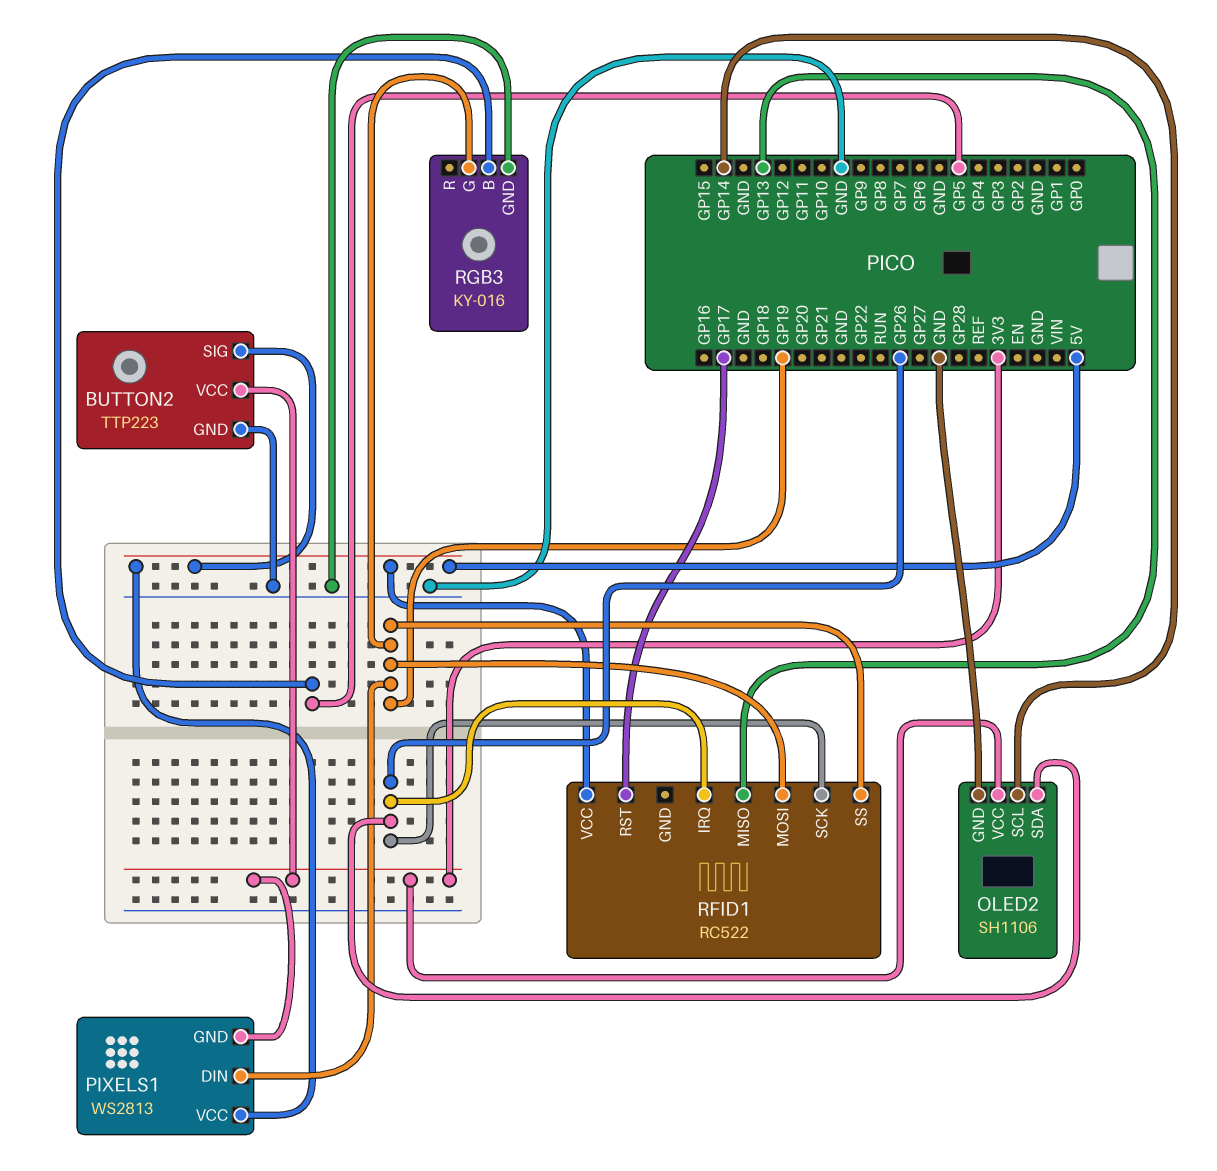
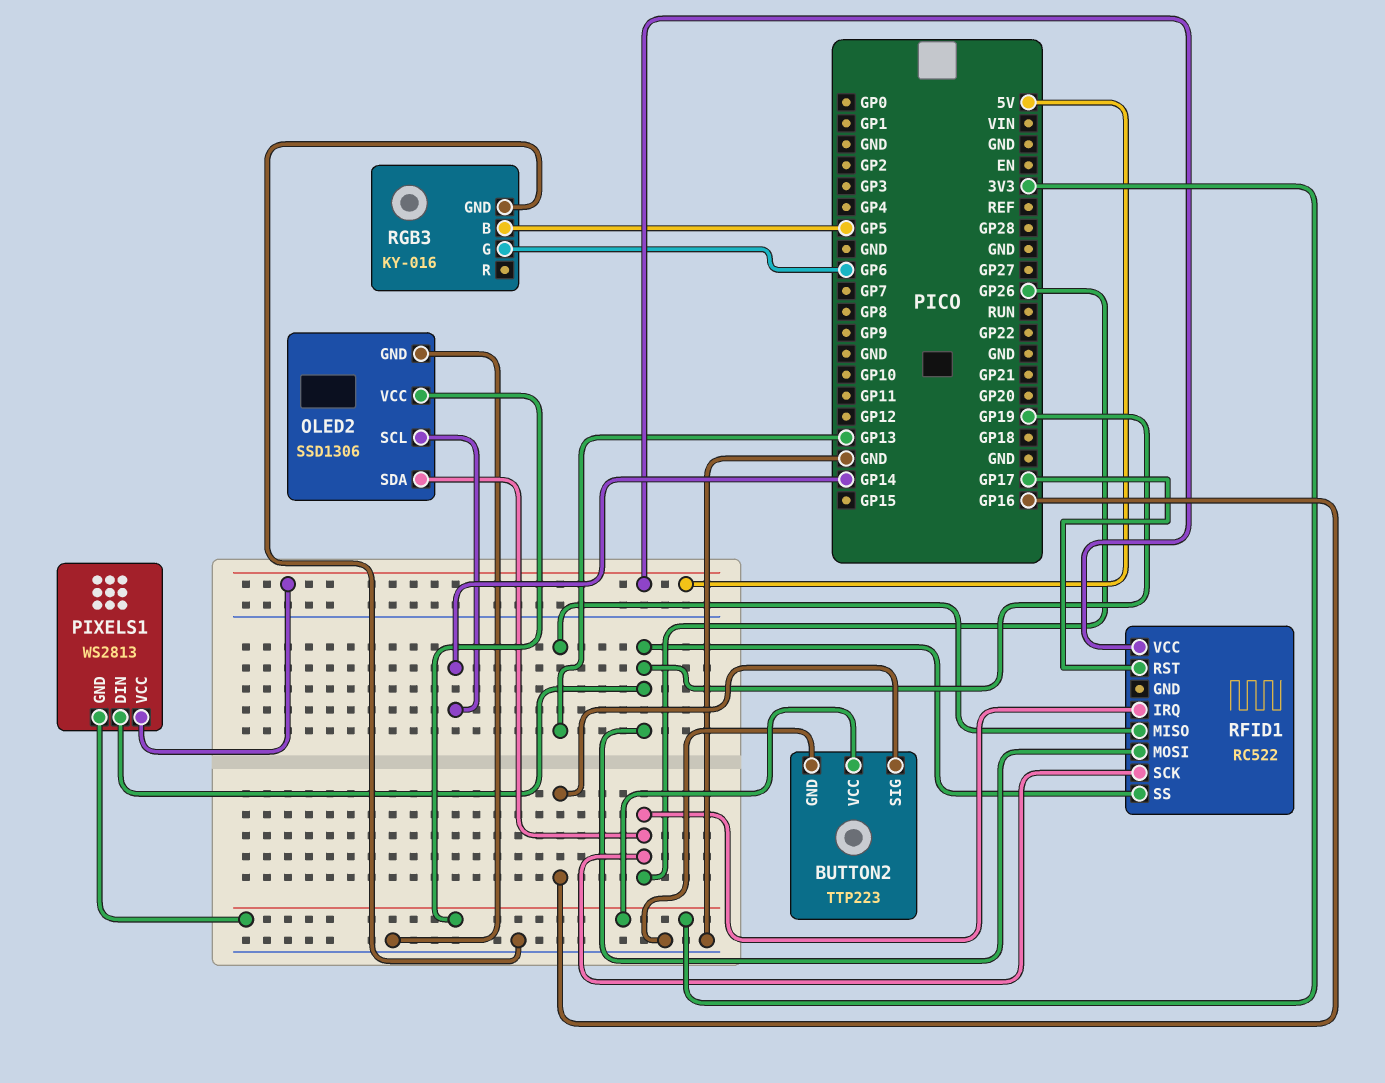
BUTTON2 pin SIG: 5V -> GP16
OLED2: SH1106 -> SSD1306
RGB3 pin G: GP19 -> GP6

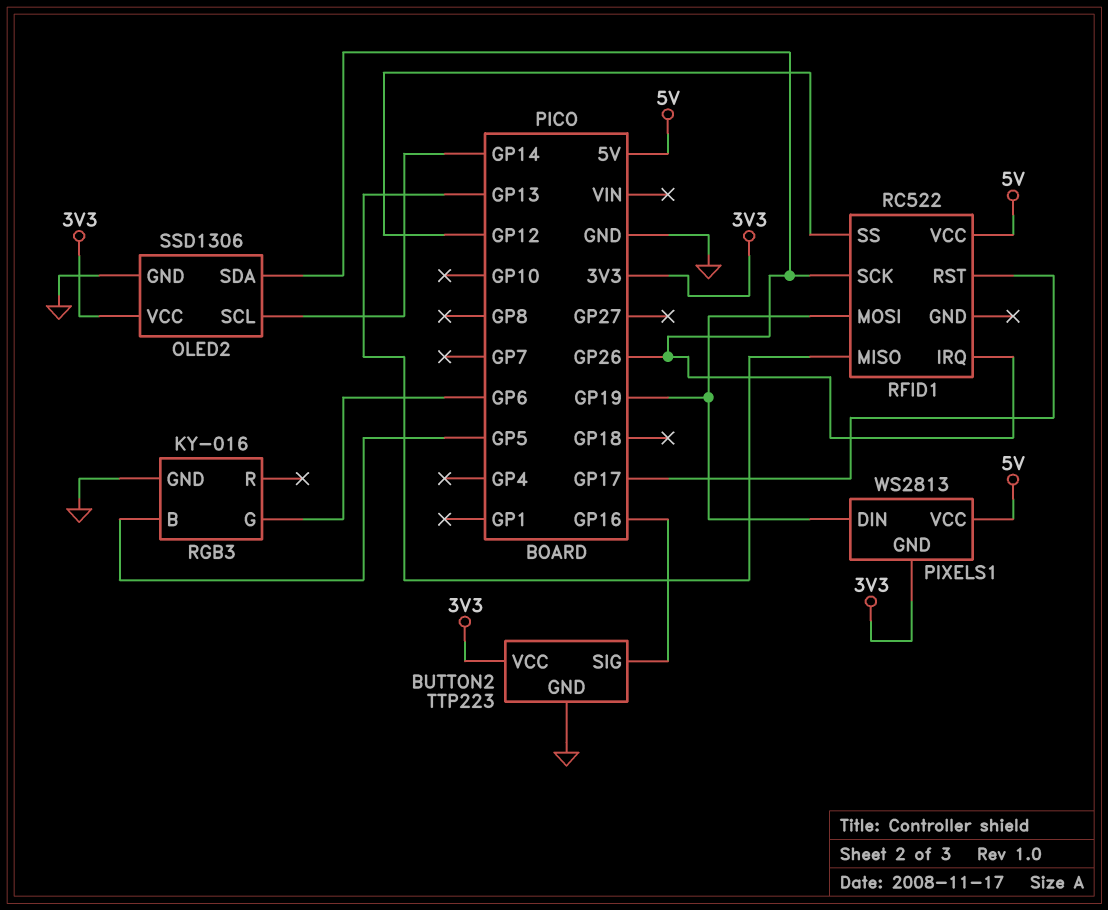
RFID1 pin SS: GP19 -> GP12

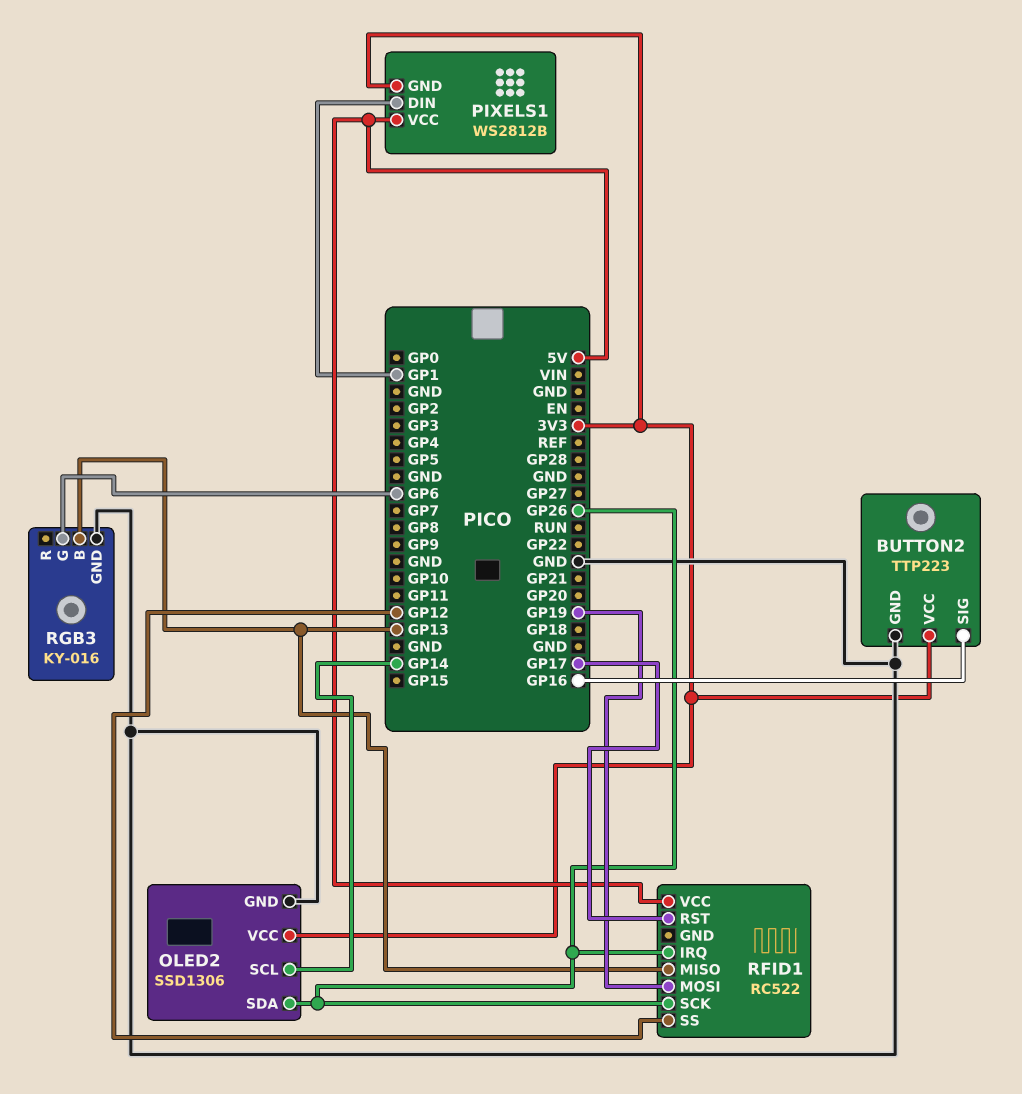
PIXELS1: WS2813 -> WS2812B
PIXELS1 pin DIN: GP19 -> GP1
RGB3 pin B: GP5 -> GP13

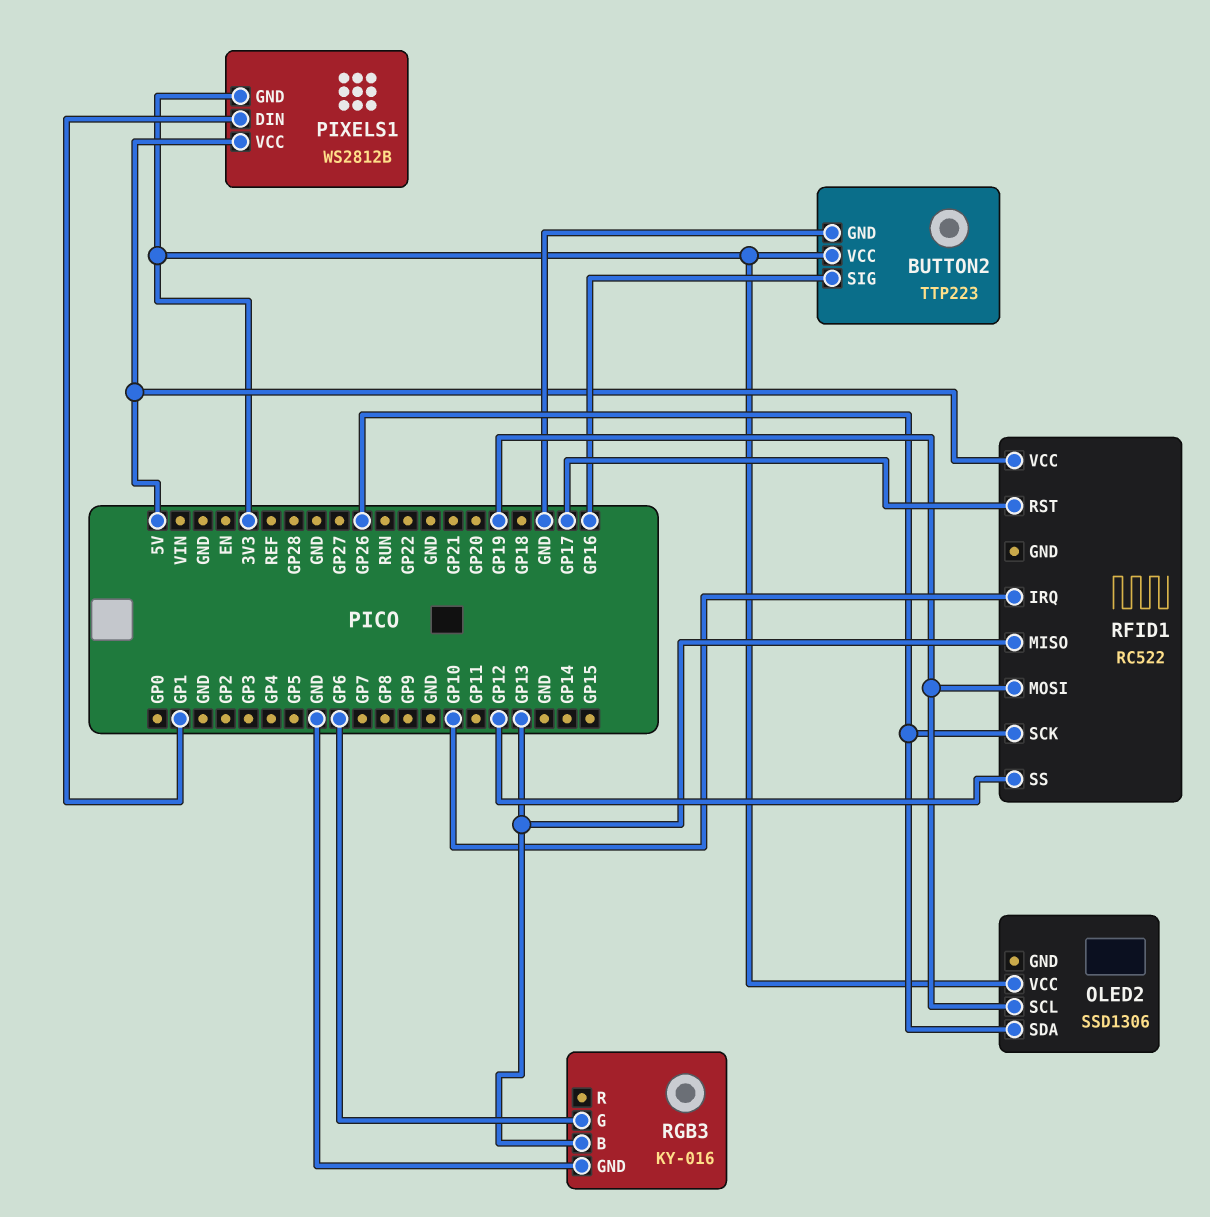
OLED2 pin GND: GND -> none
OLED2 pin SCL: GP14 -> GP19
RFID1 pin IRQ: GP26 -> GP10

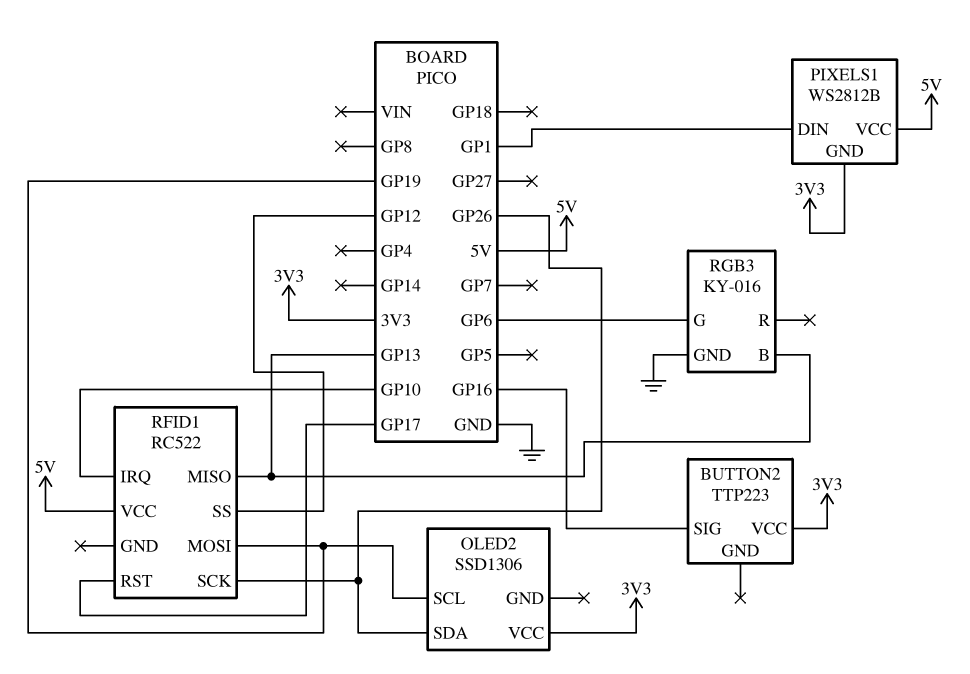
BUTTON2 pin GND: GND -> none

